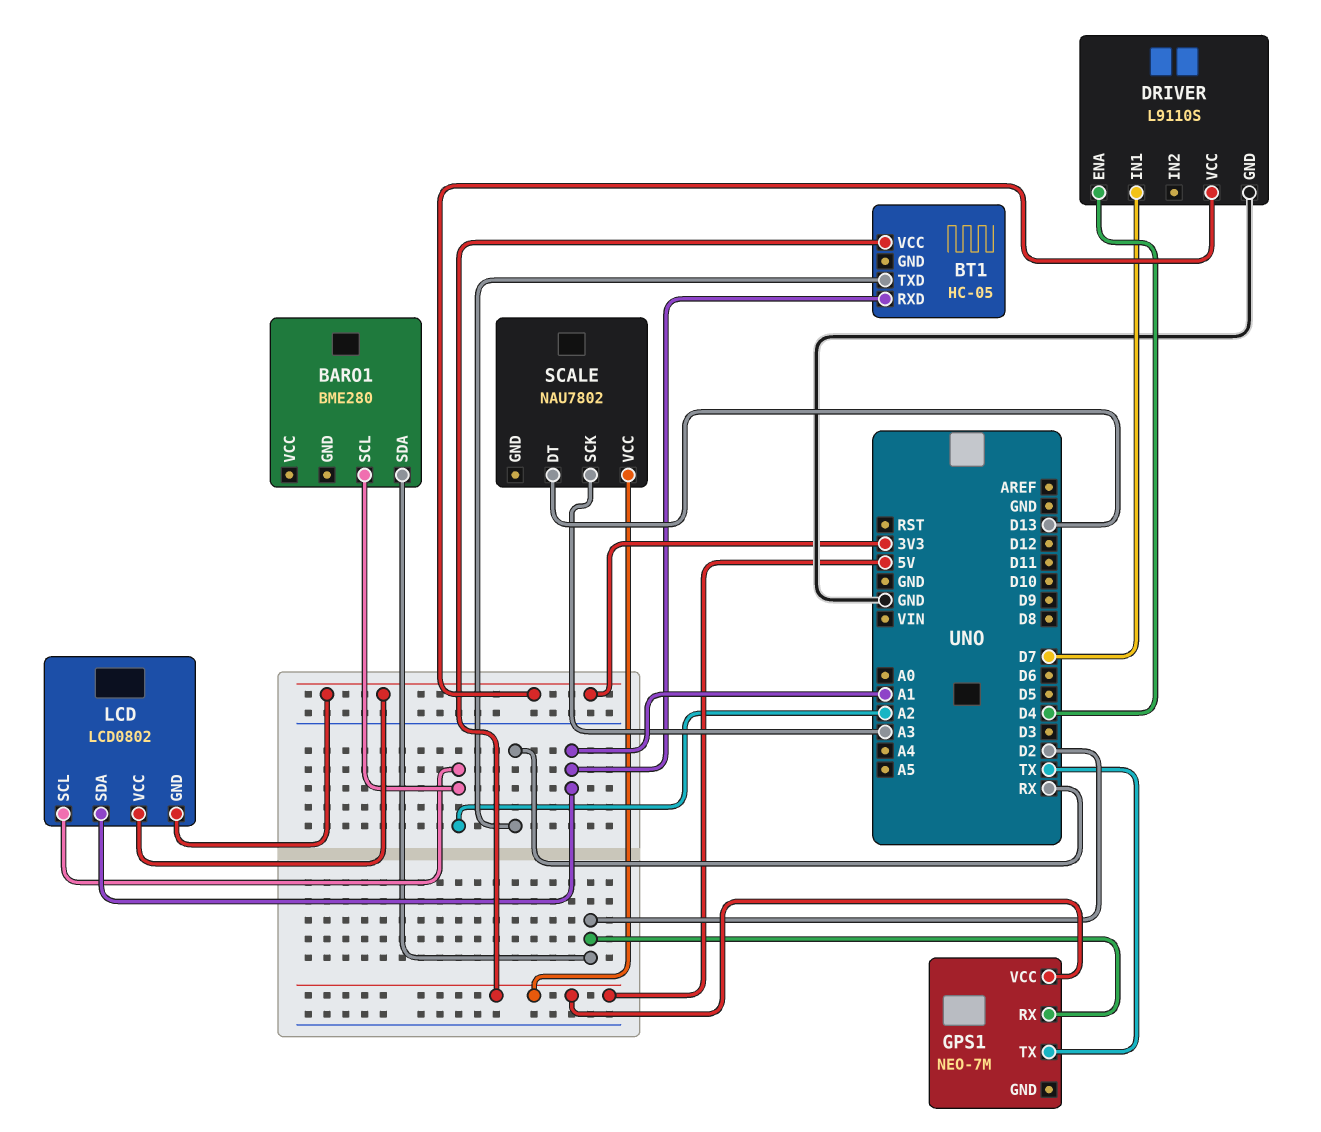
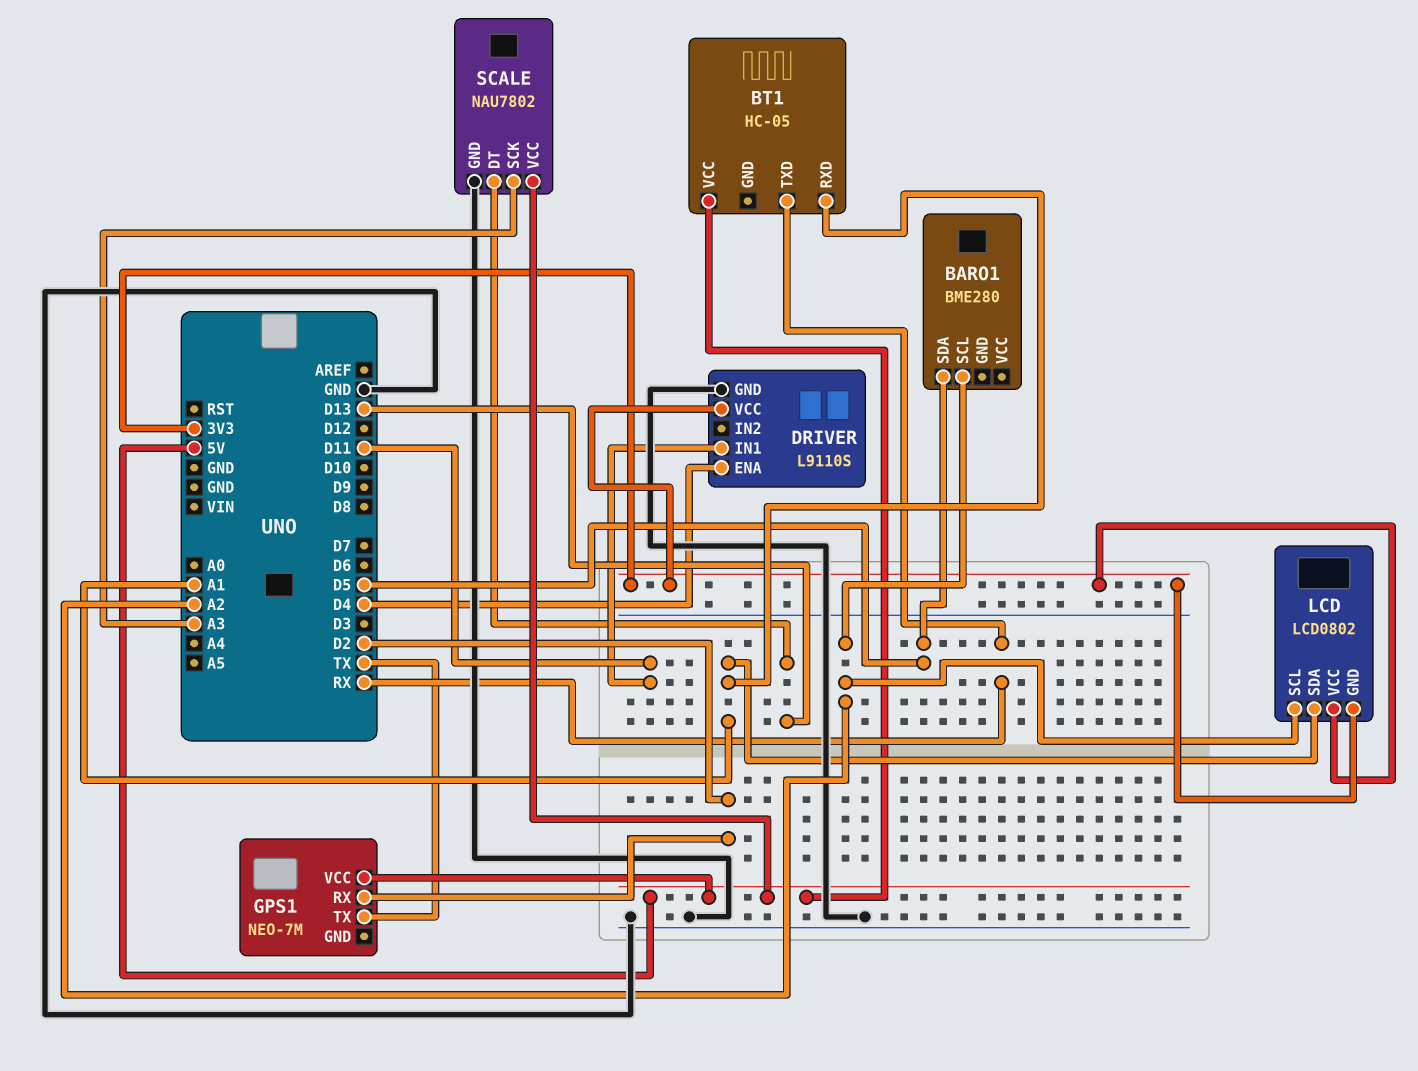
BARO1 pin SDA: D2 -> D5
DRIVER pin IN1: D7 -> D11
SCALE pin GND: none -> GND

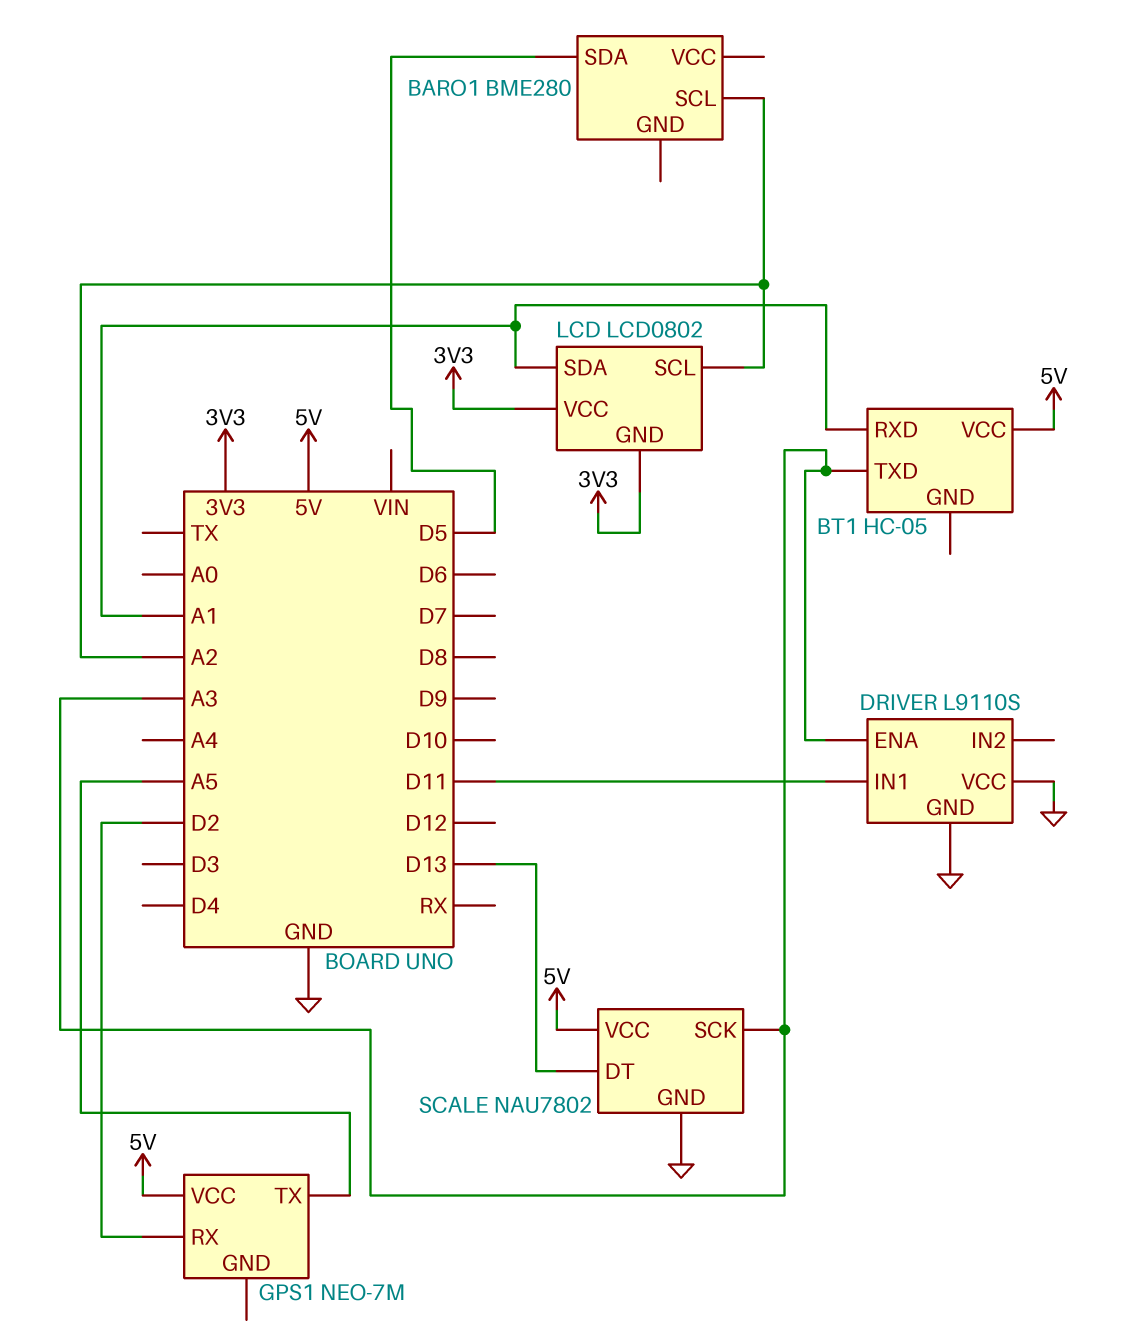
BT1 pin TXD: RX -> A3
DRIVER pin ENA: D4 -> A3
DRIVER pin VCC: 3V3 -> GND
GPS1 pin TX: TX -> A5

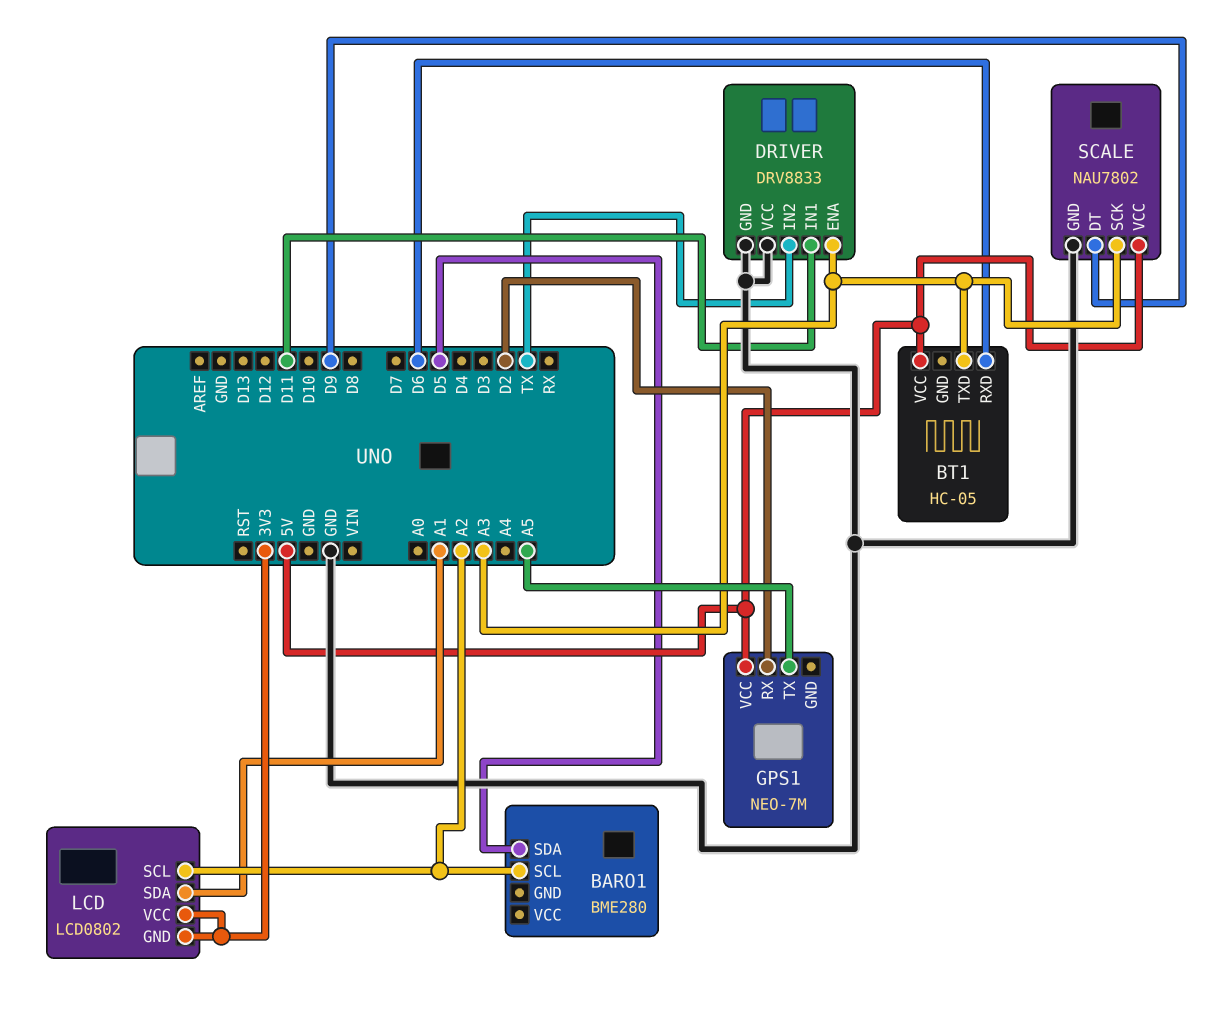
BT1 pin RXD: A1 -> D6
DRIVER: L9110S -> DRV8833
DRIVER pin IN2: none -> TX
SCALE pin DT: D13 -> D9

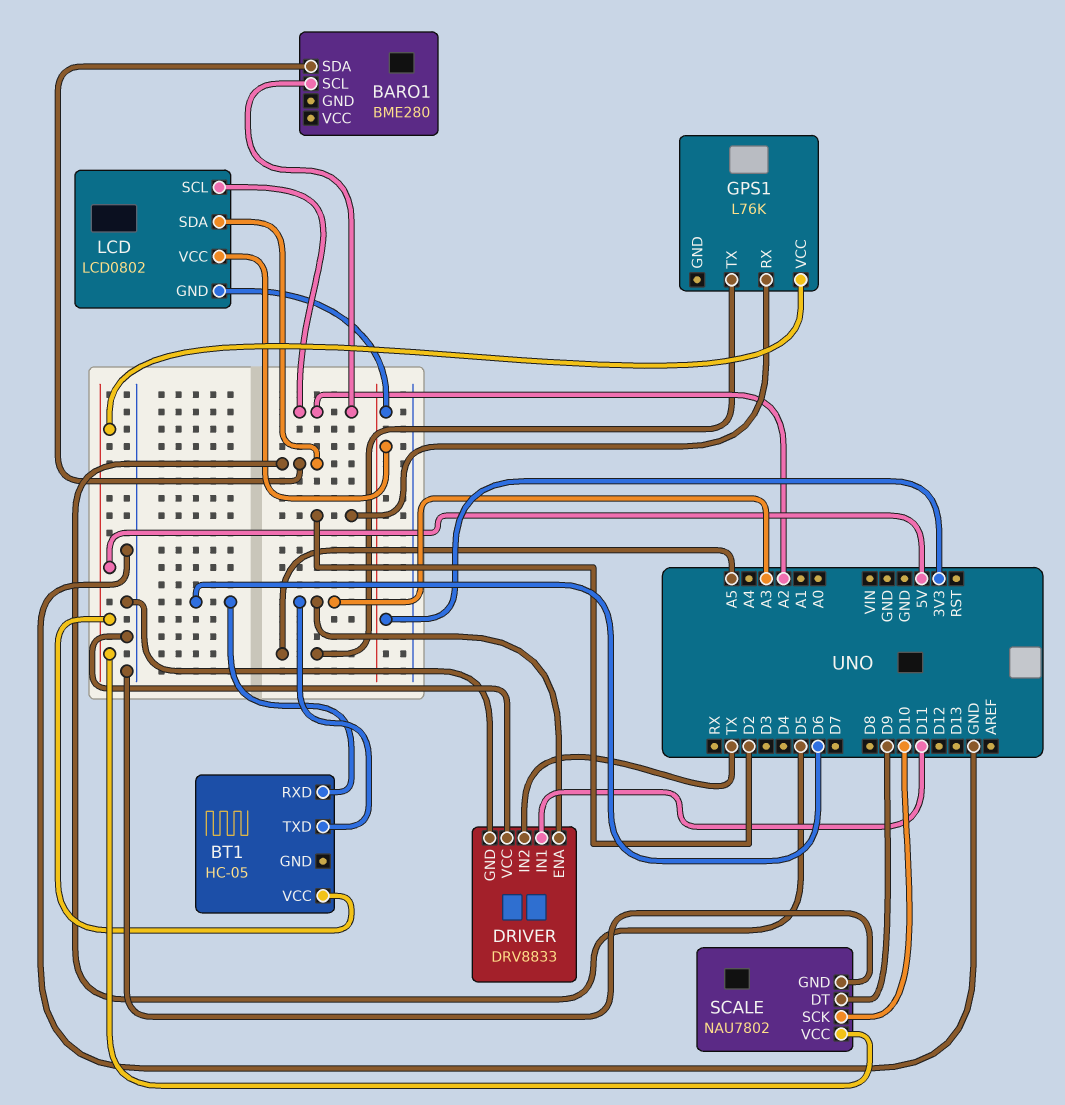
GPS1: NEO-7M -> L76K
LCD pin SDA: A1 -> D5
SCALE pin SCK: A3 -> D10

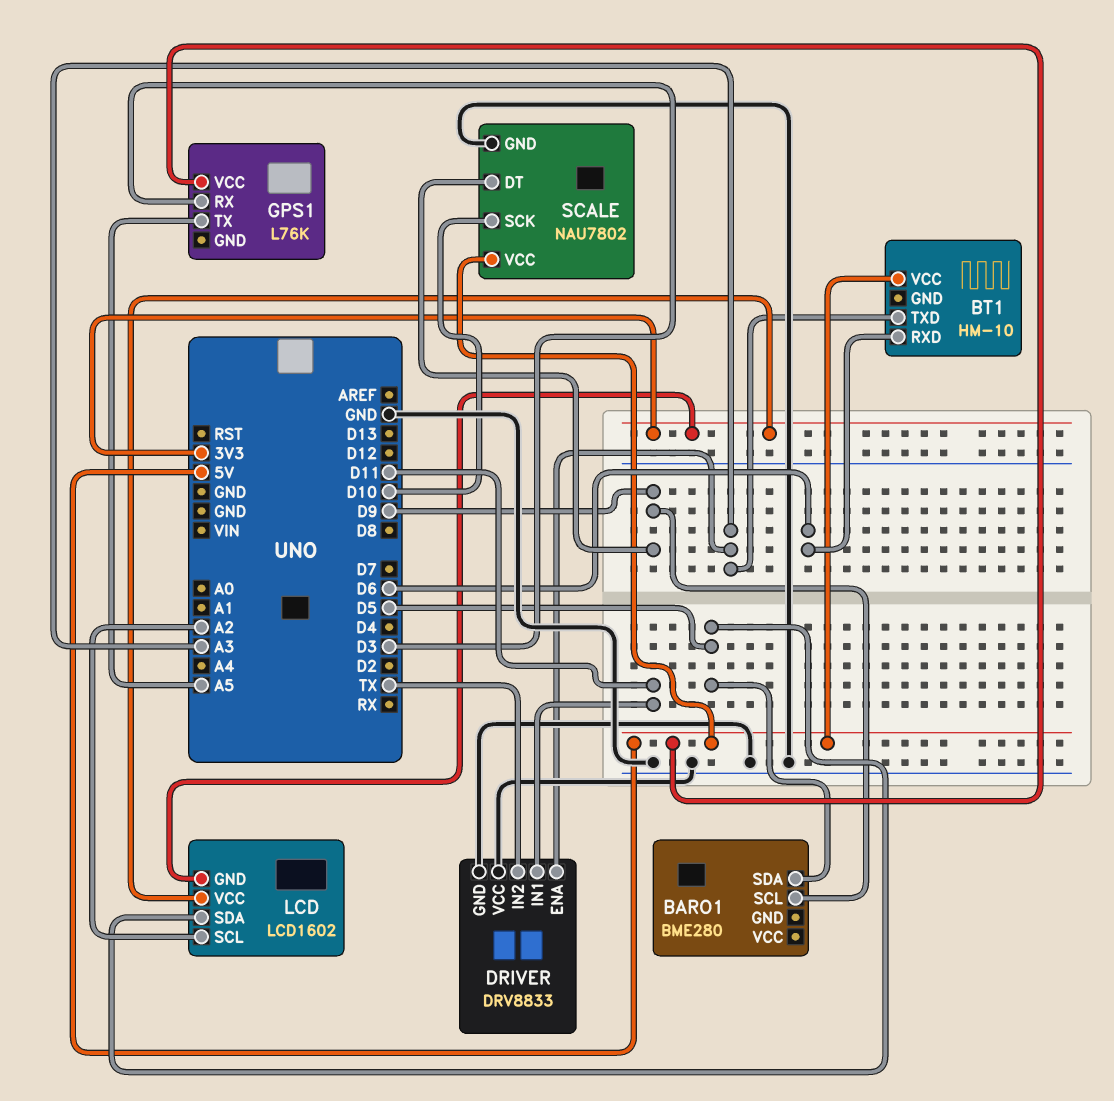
BARO1 pin SCL: A2 -> D9
BT1: HC-05 -> HM-10
GPS1 pin RX: D2 -> D3
LCD: LCD0802 -> LCD1602

